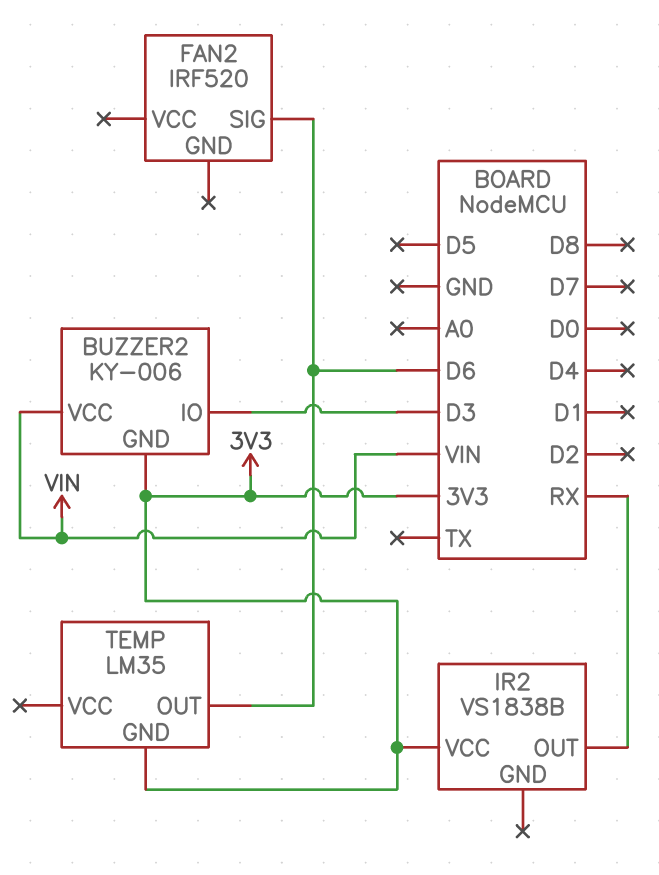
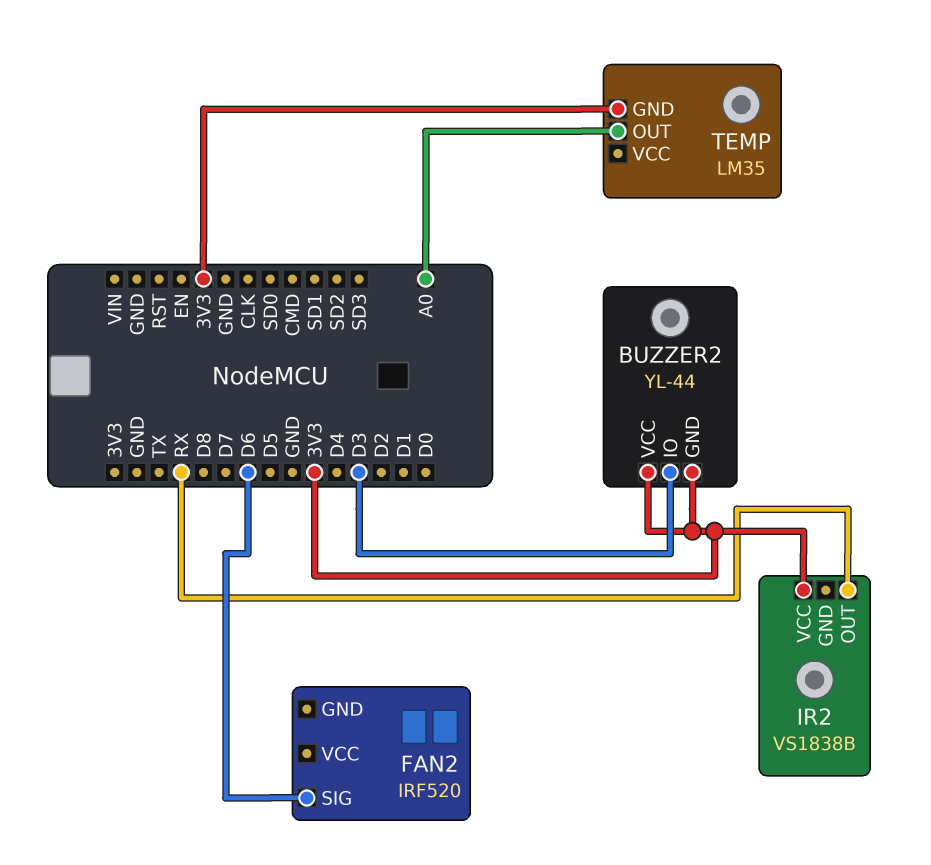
BUZZER2: KY-006 -> YL-44
BUZZER2 pin VCC: VIN -> 3V3
TEMP pin OUT: D6 -> A0

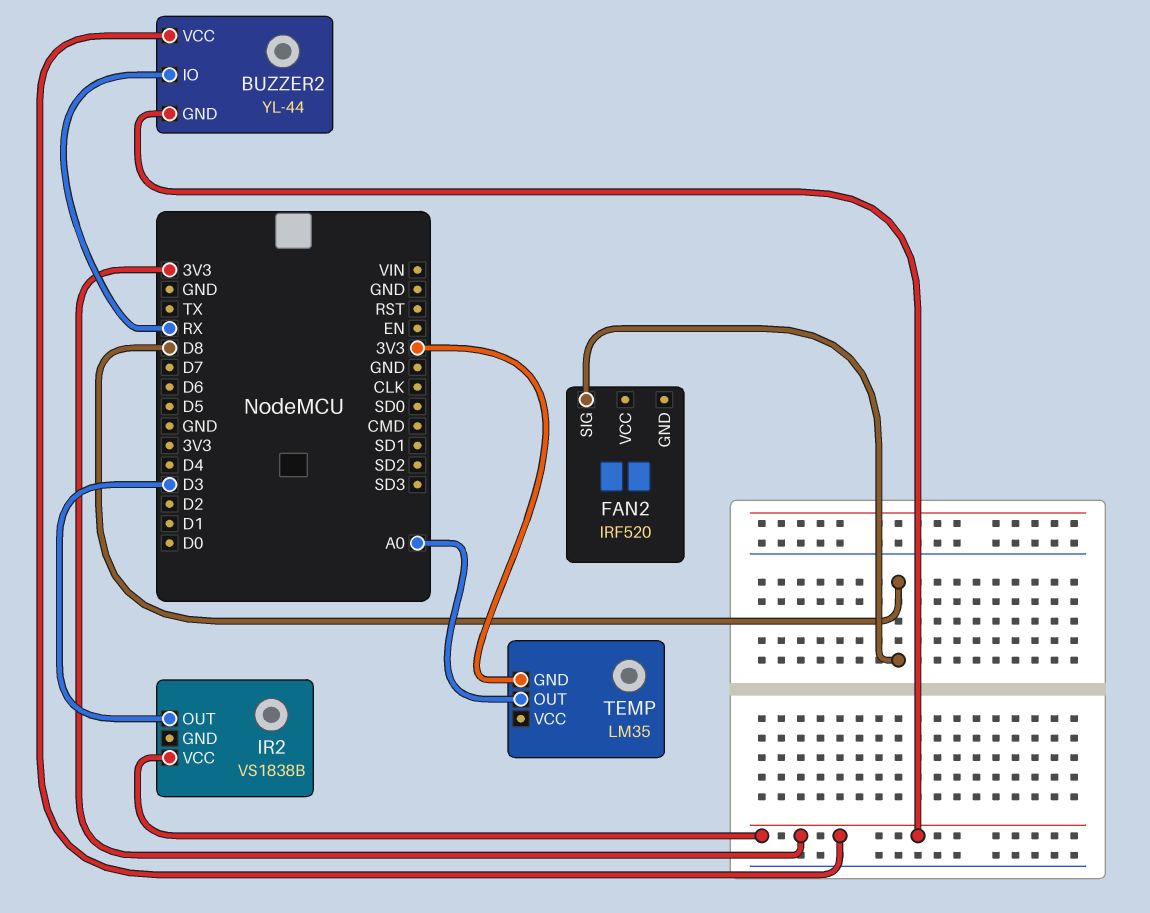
BUZZER2 pin IO: D3 -> RX
FAN2 pin SIG: D6 -> D8
IR2 pin OUT: RX -> D3

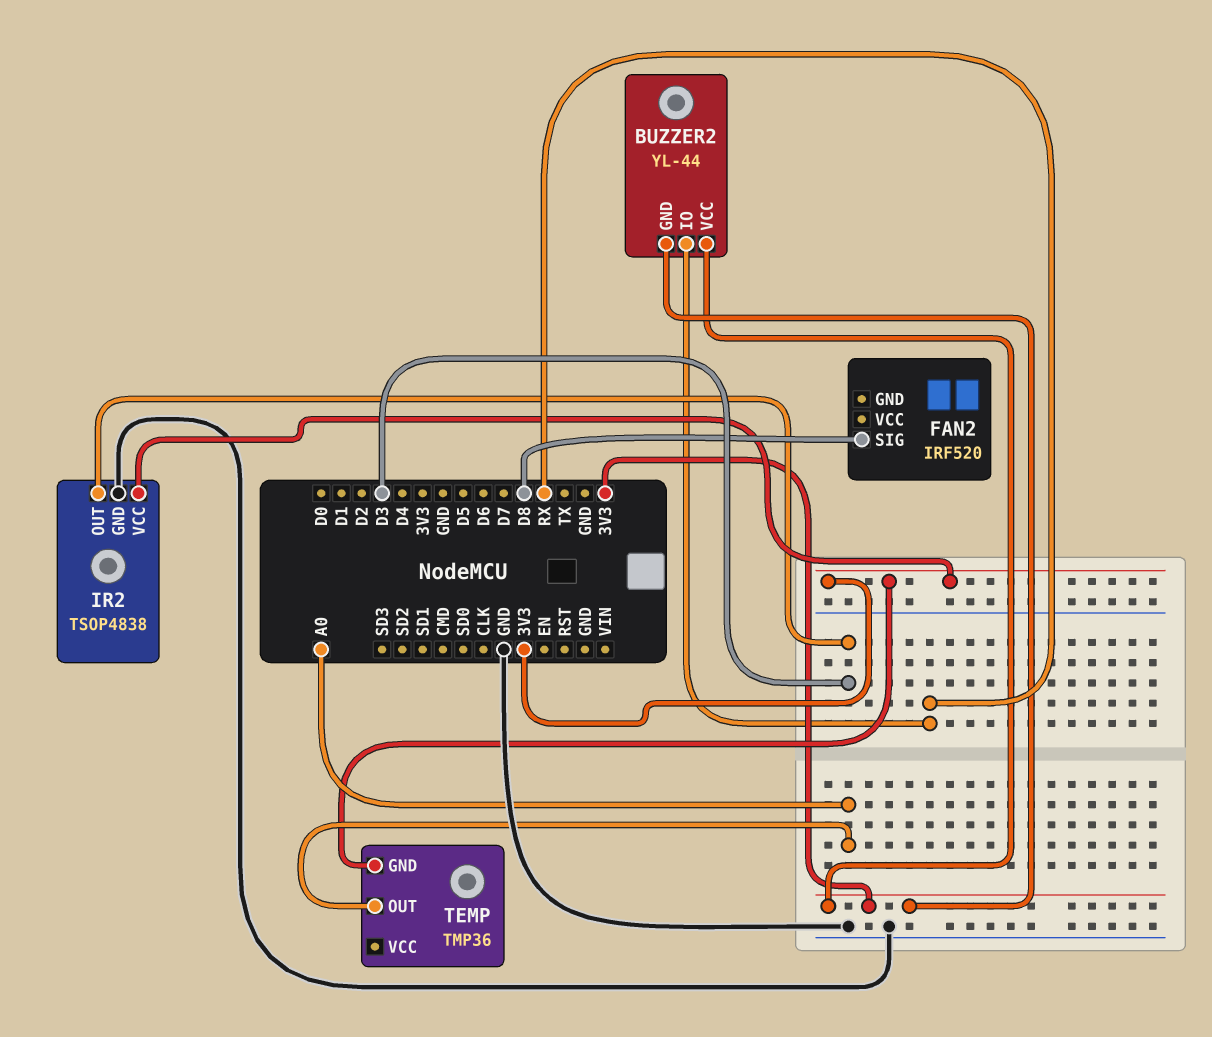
IR2: VS1838B -> TSOP4838
IR2 pin GND: none -> GND
TEMP: LM35 -> TMP36

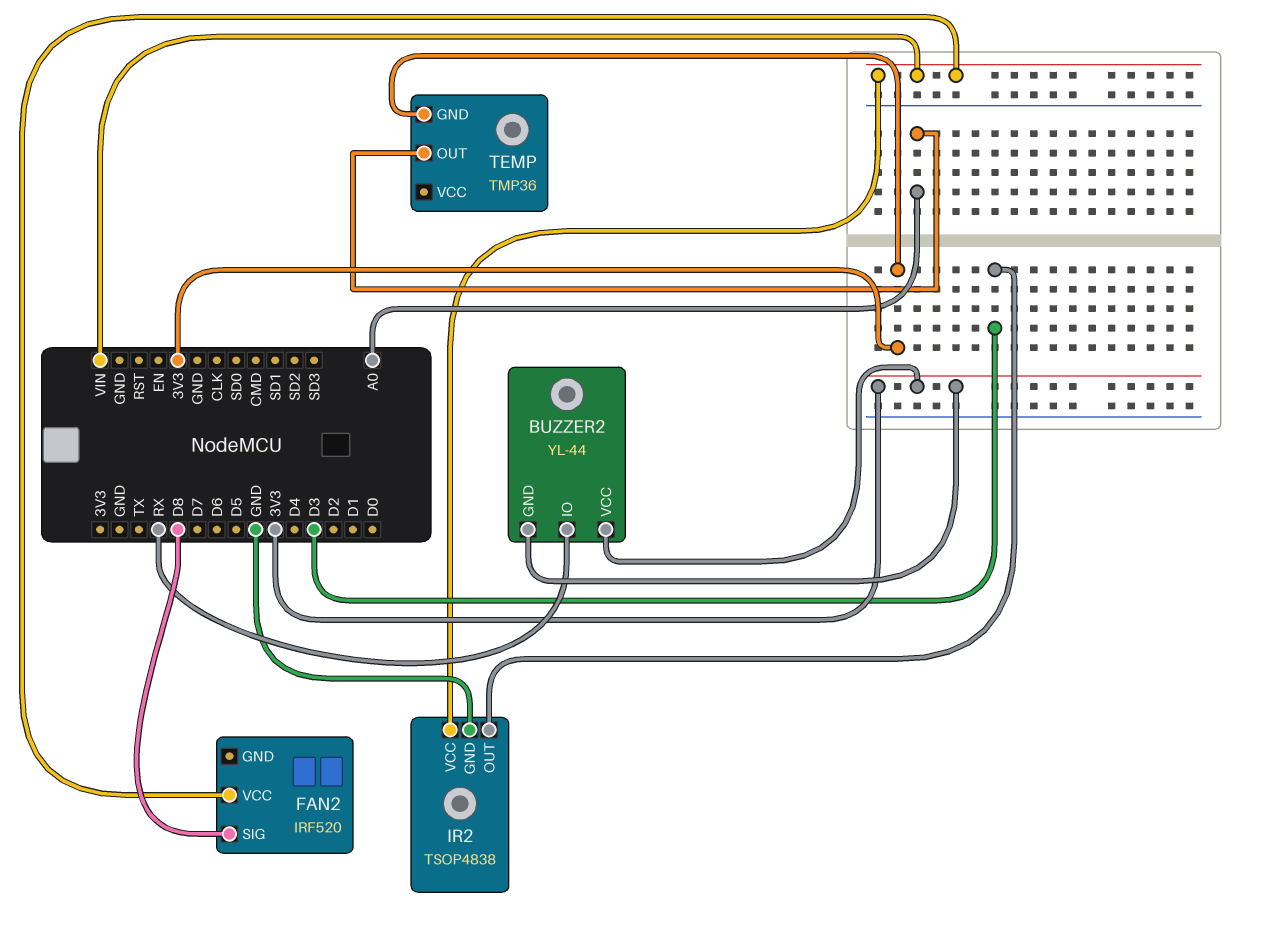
FAN2 pin VCC: none -> VIN
IR2 pin VCC: 3V3 -> VIN

